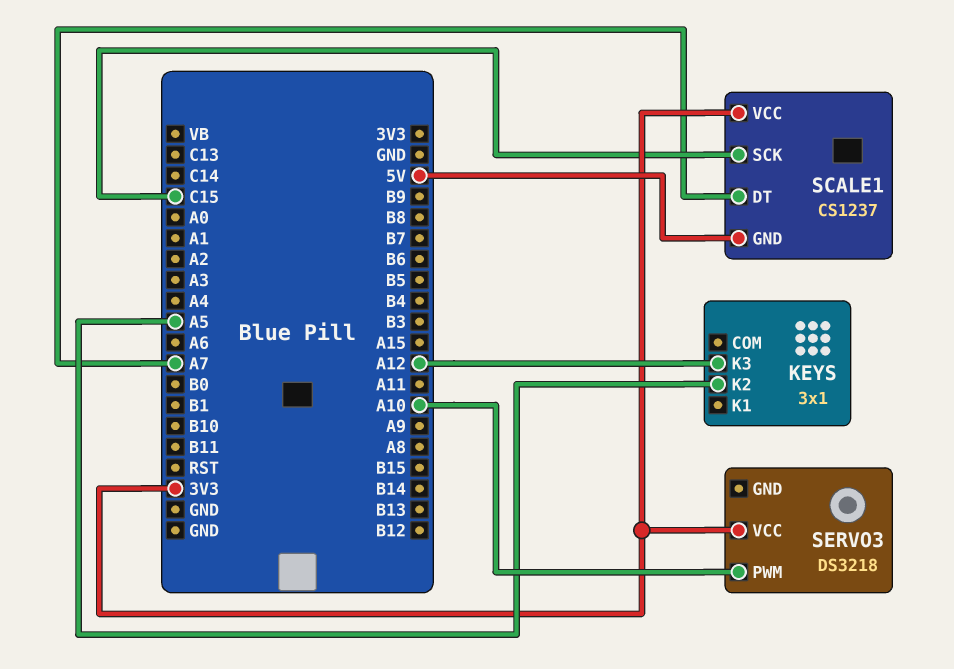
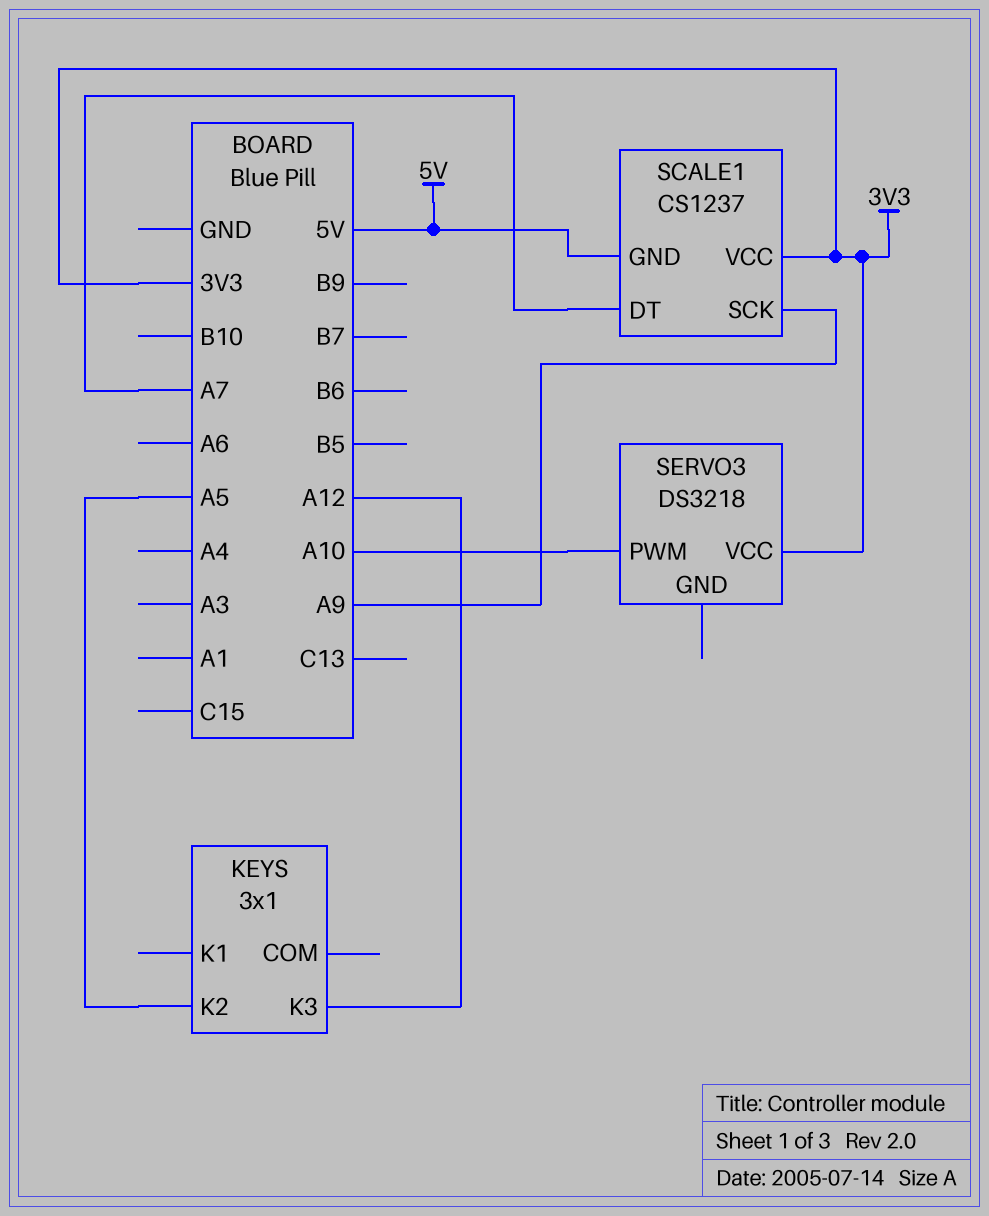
SCALE1 pin SCK: C15 -> A9

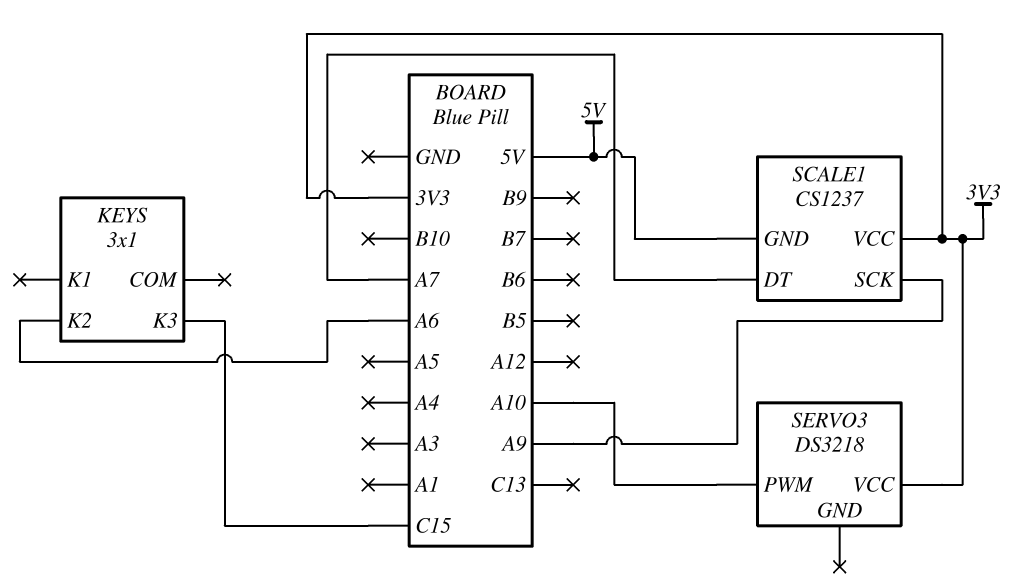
KEYS pin K2: A5 -> A6
KEYS pin K3: A12 -> C15

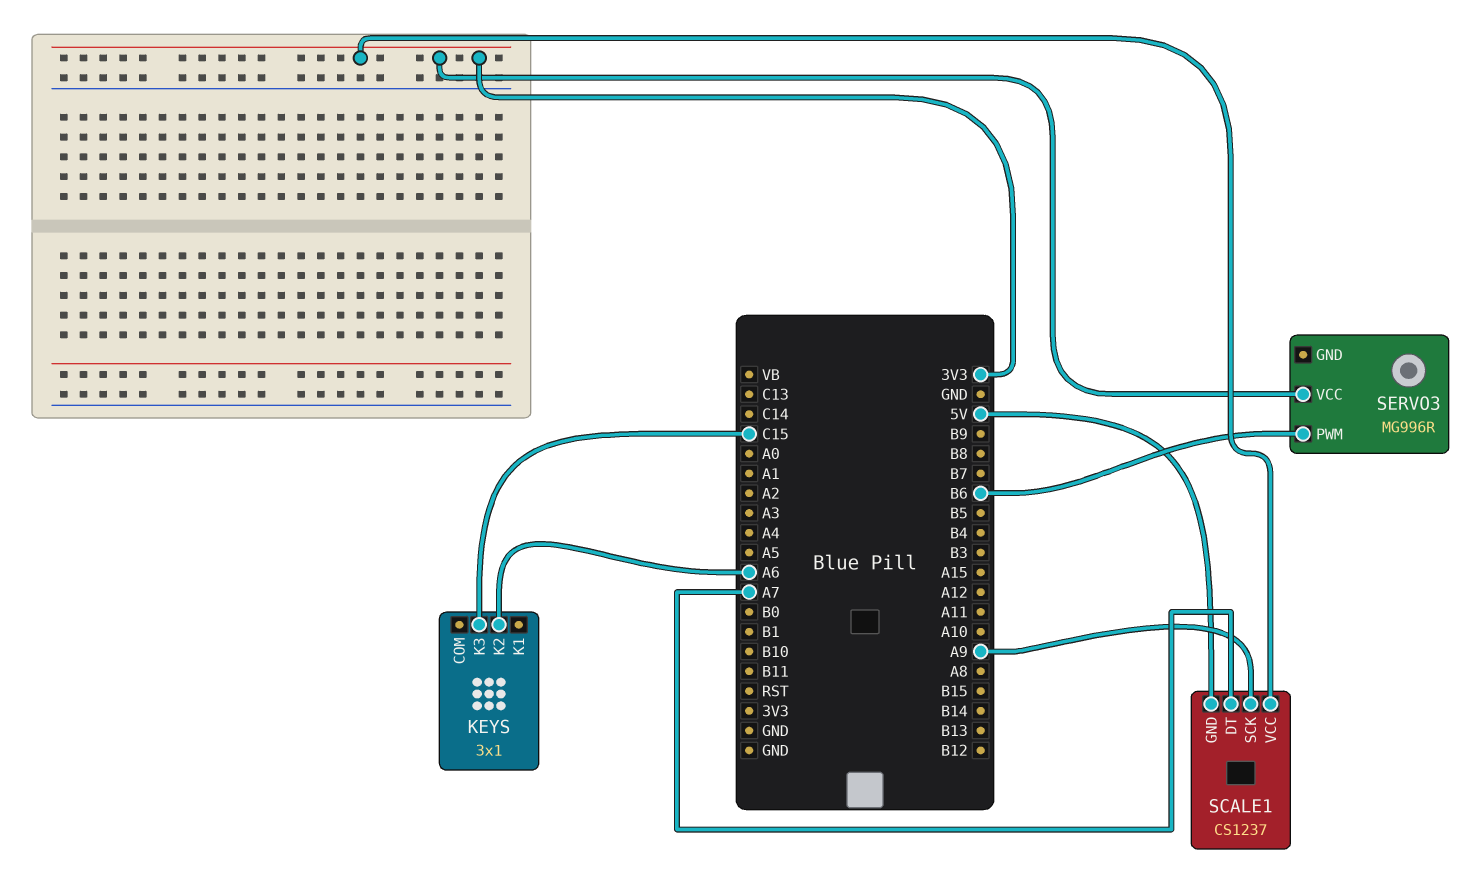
SERVO3: DS3218 -> MG996R
SERVO3 pin PWM: A10 -> B6

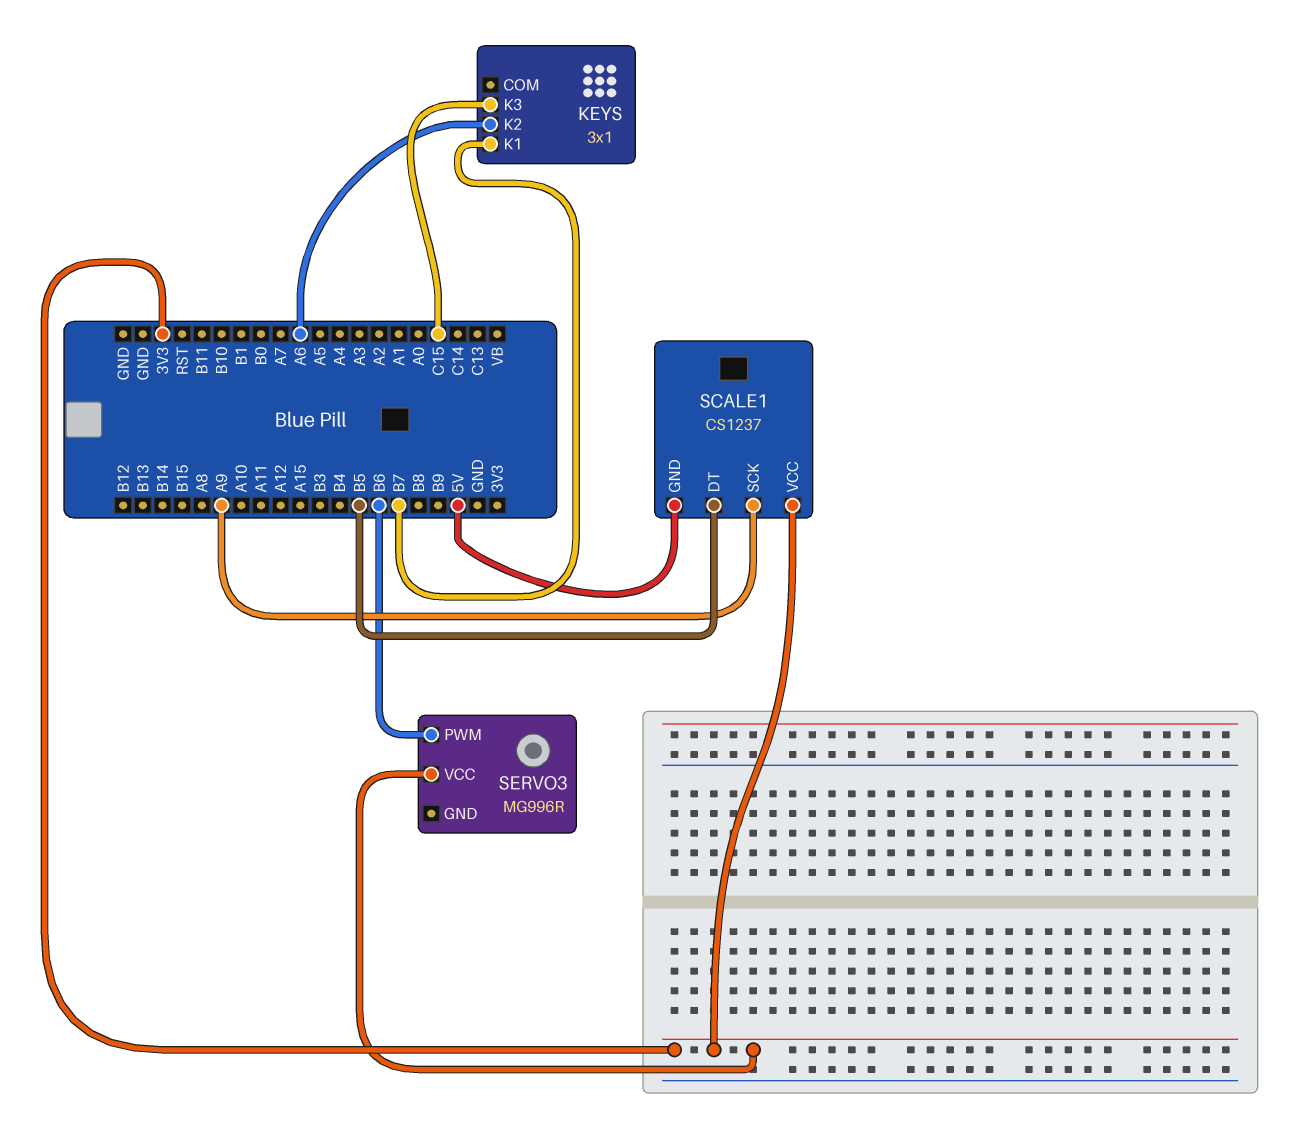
KEYS pin K1: none -> B7
SCALE1 pin DT: A7 -> B5

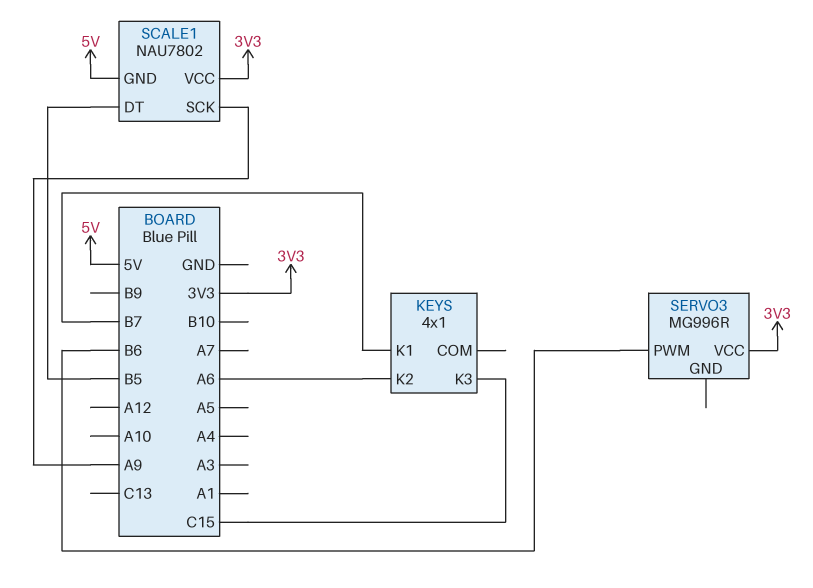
KEYS: 3x1 -> 4x1
SCALE1: CS1237 -> NAU7802

